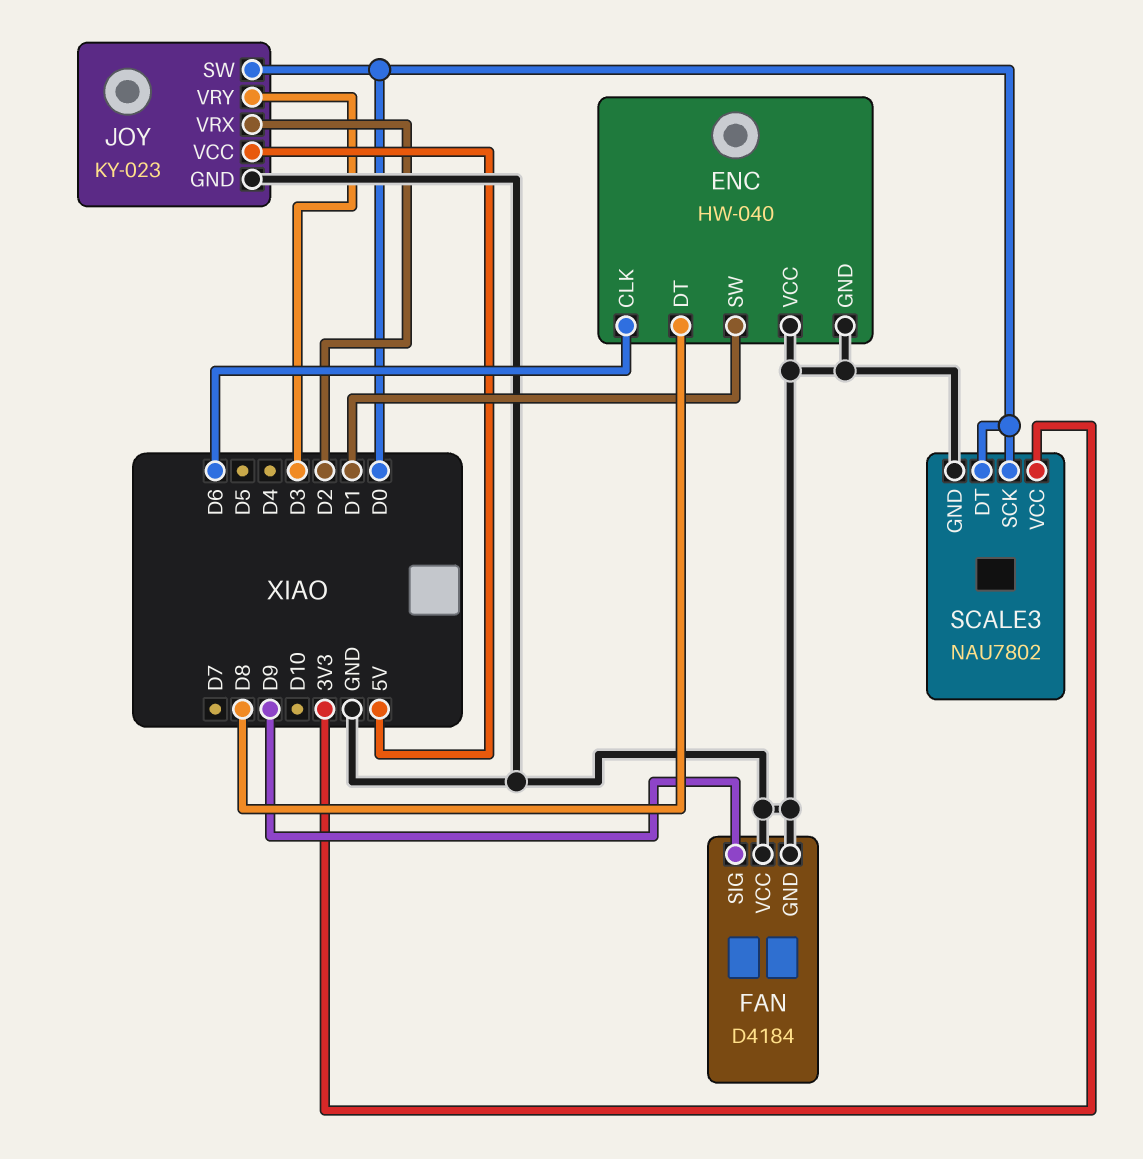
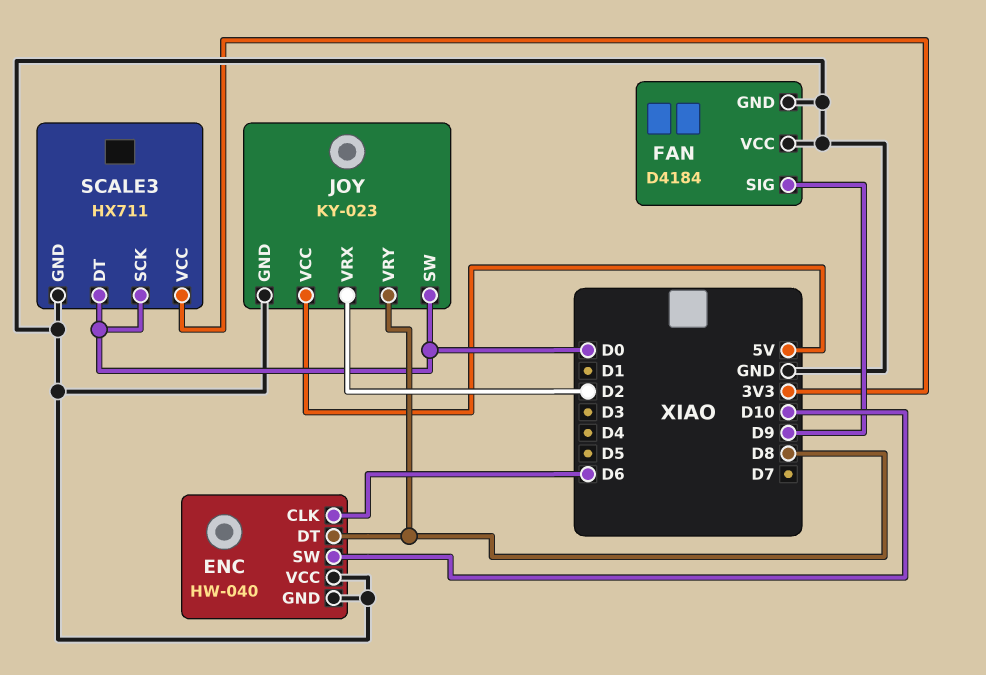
ENC pin SW: D1 -> D10
JOY pin VRY: D3 -> D8
SCALE3: NAU7802 -> HX711

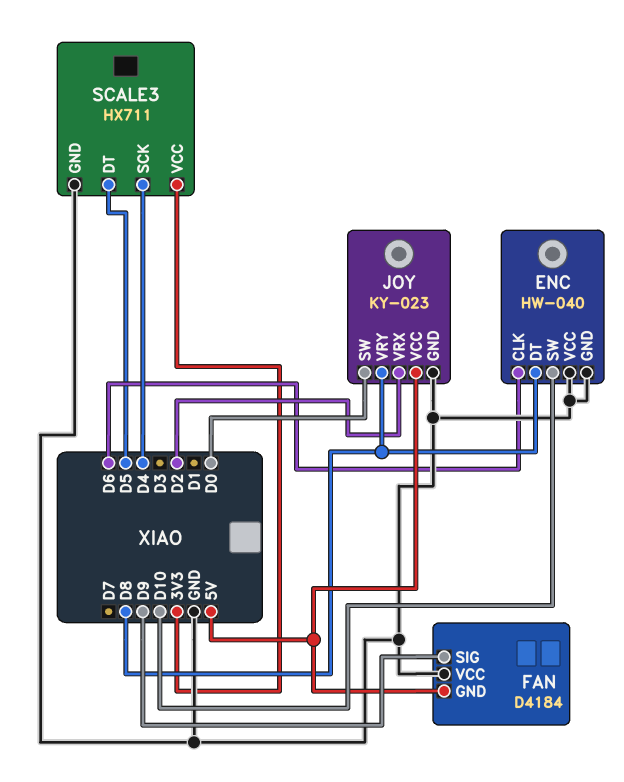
FAN pin GND: GND -> 5V
SCALE3 pin DT: D0 -> D5
SCALE3 pin SCK: D0 -> D4

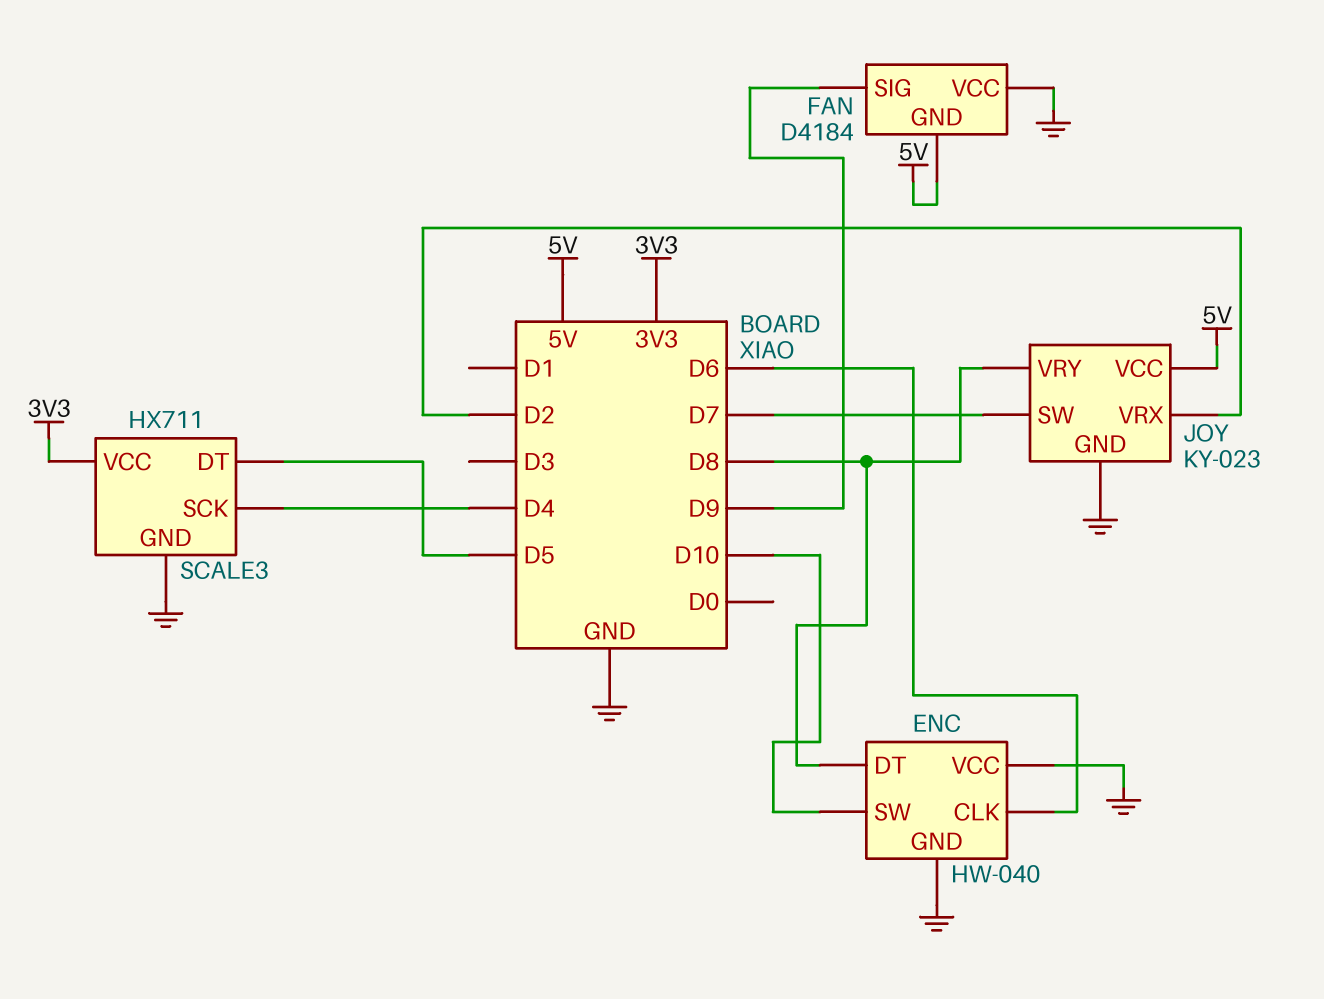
JOY pin SW: D0 -> D7

